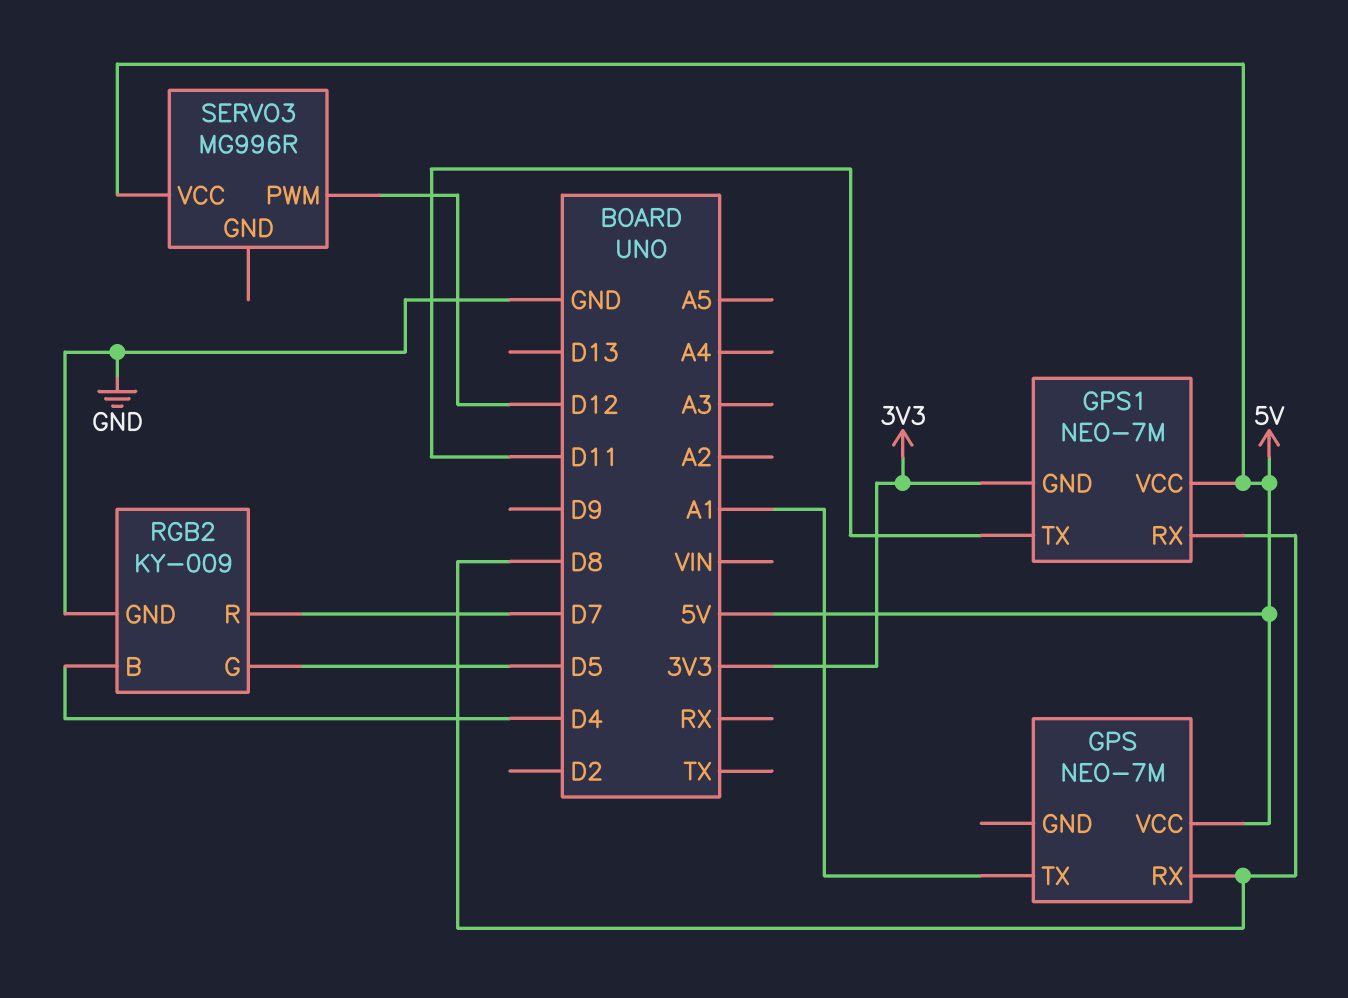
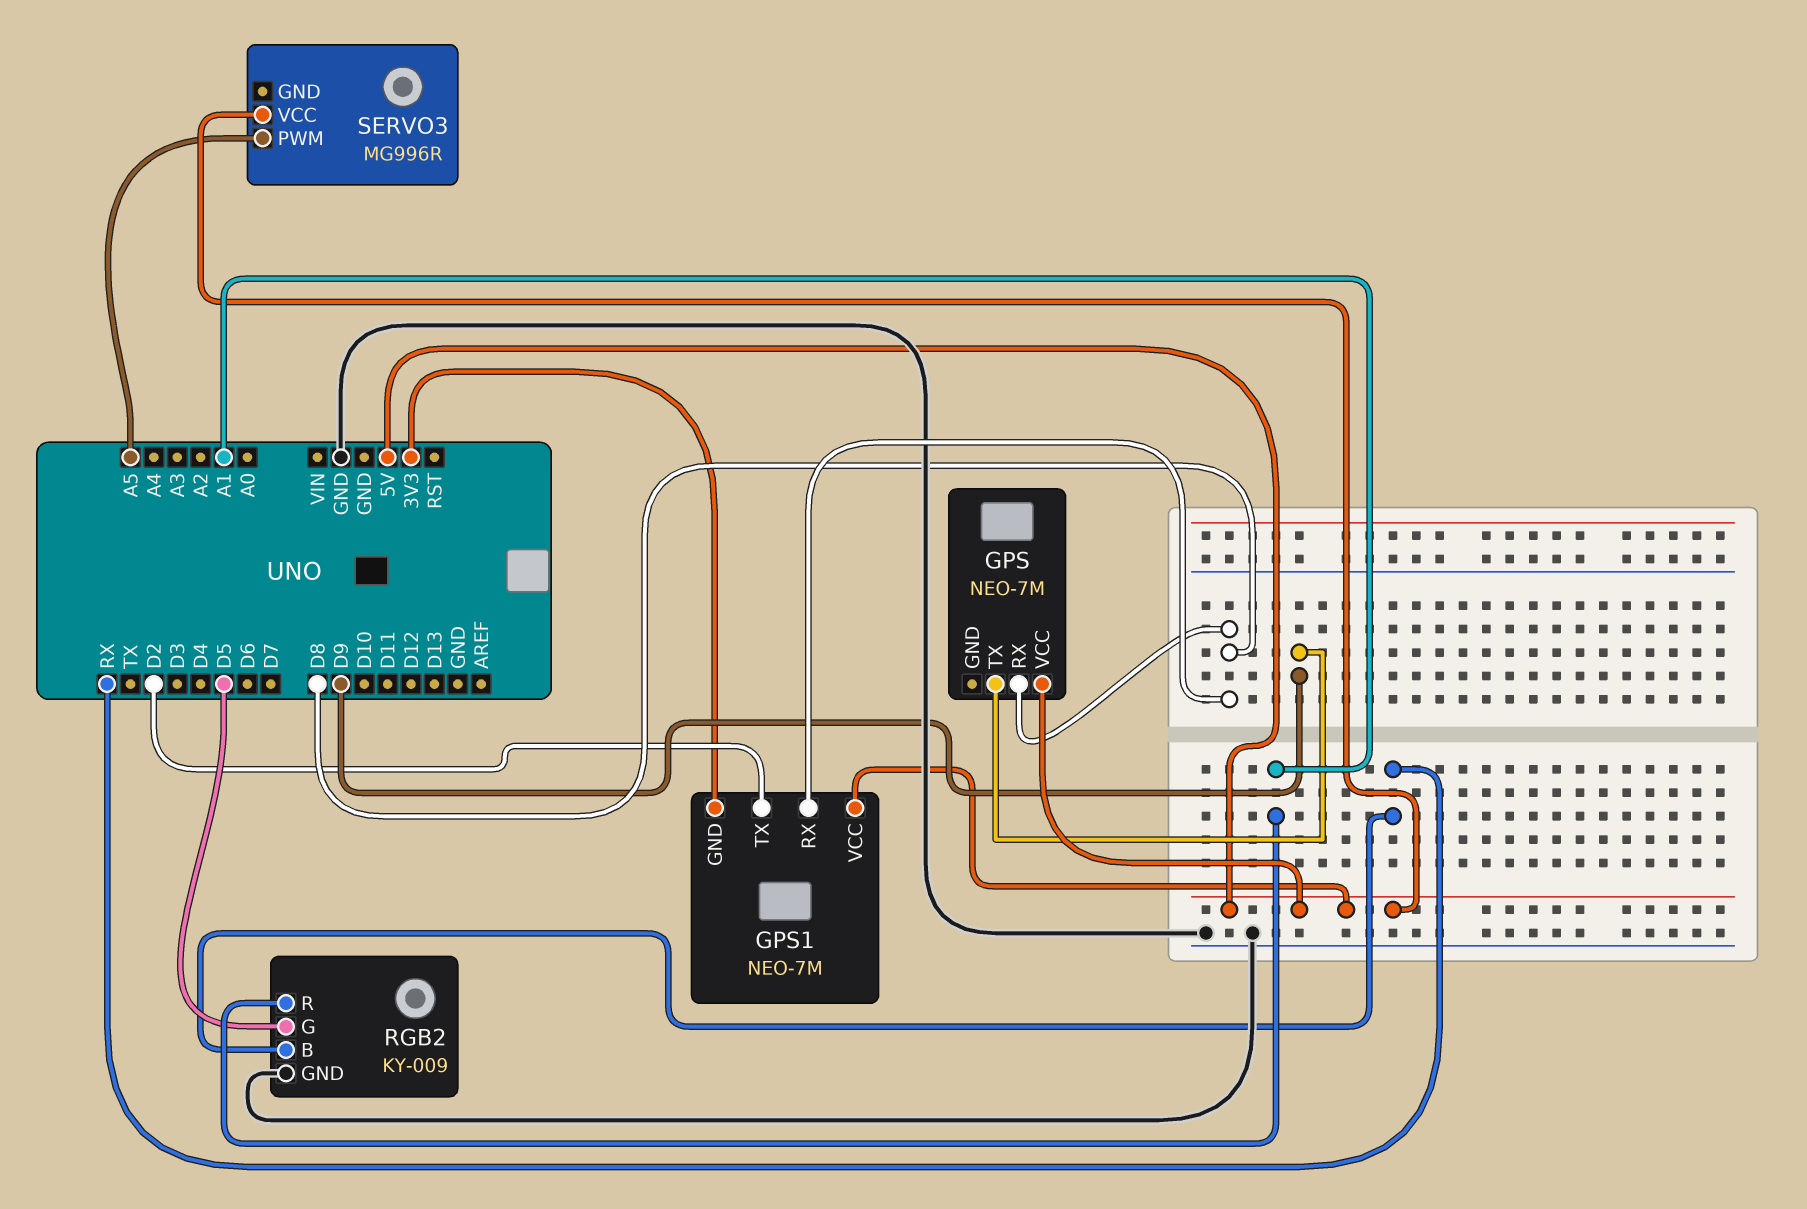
GPS pin TX: A1 -> D9
GPS1 pin TX: D11 -> D2
RGB2 pin B: D4 -> RX
RGB2 pin R: D7 -> A1
SERVO3 pin PWM: D12 -> A5

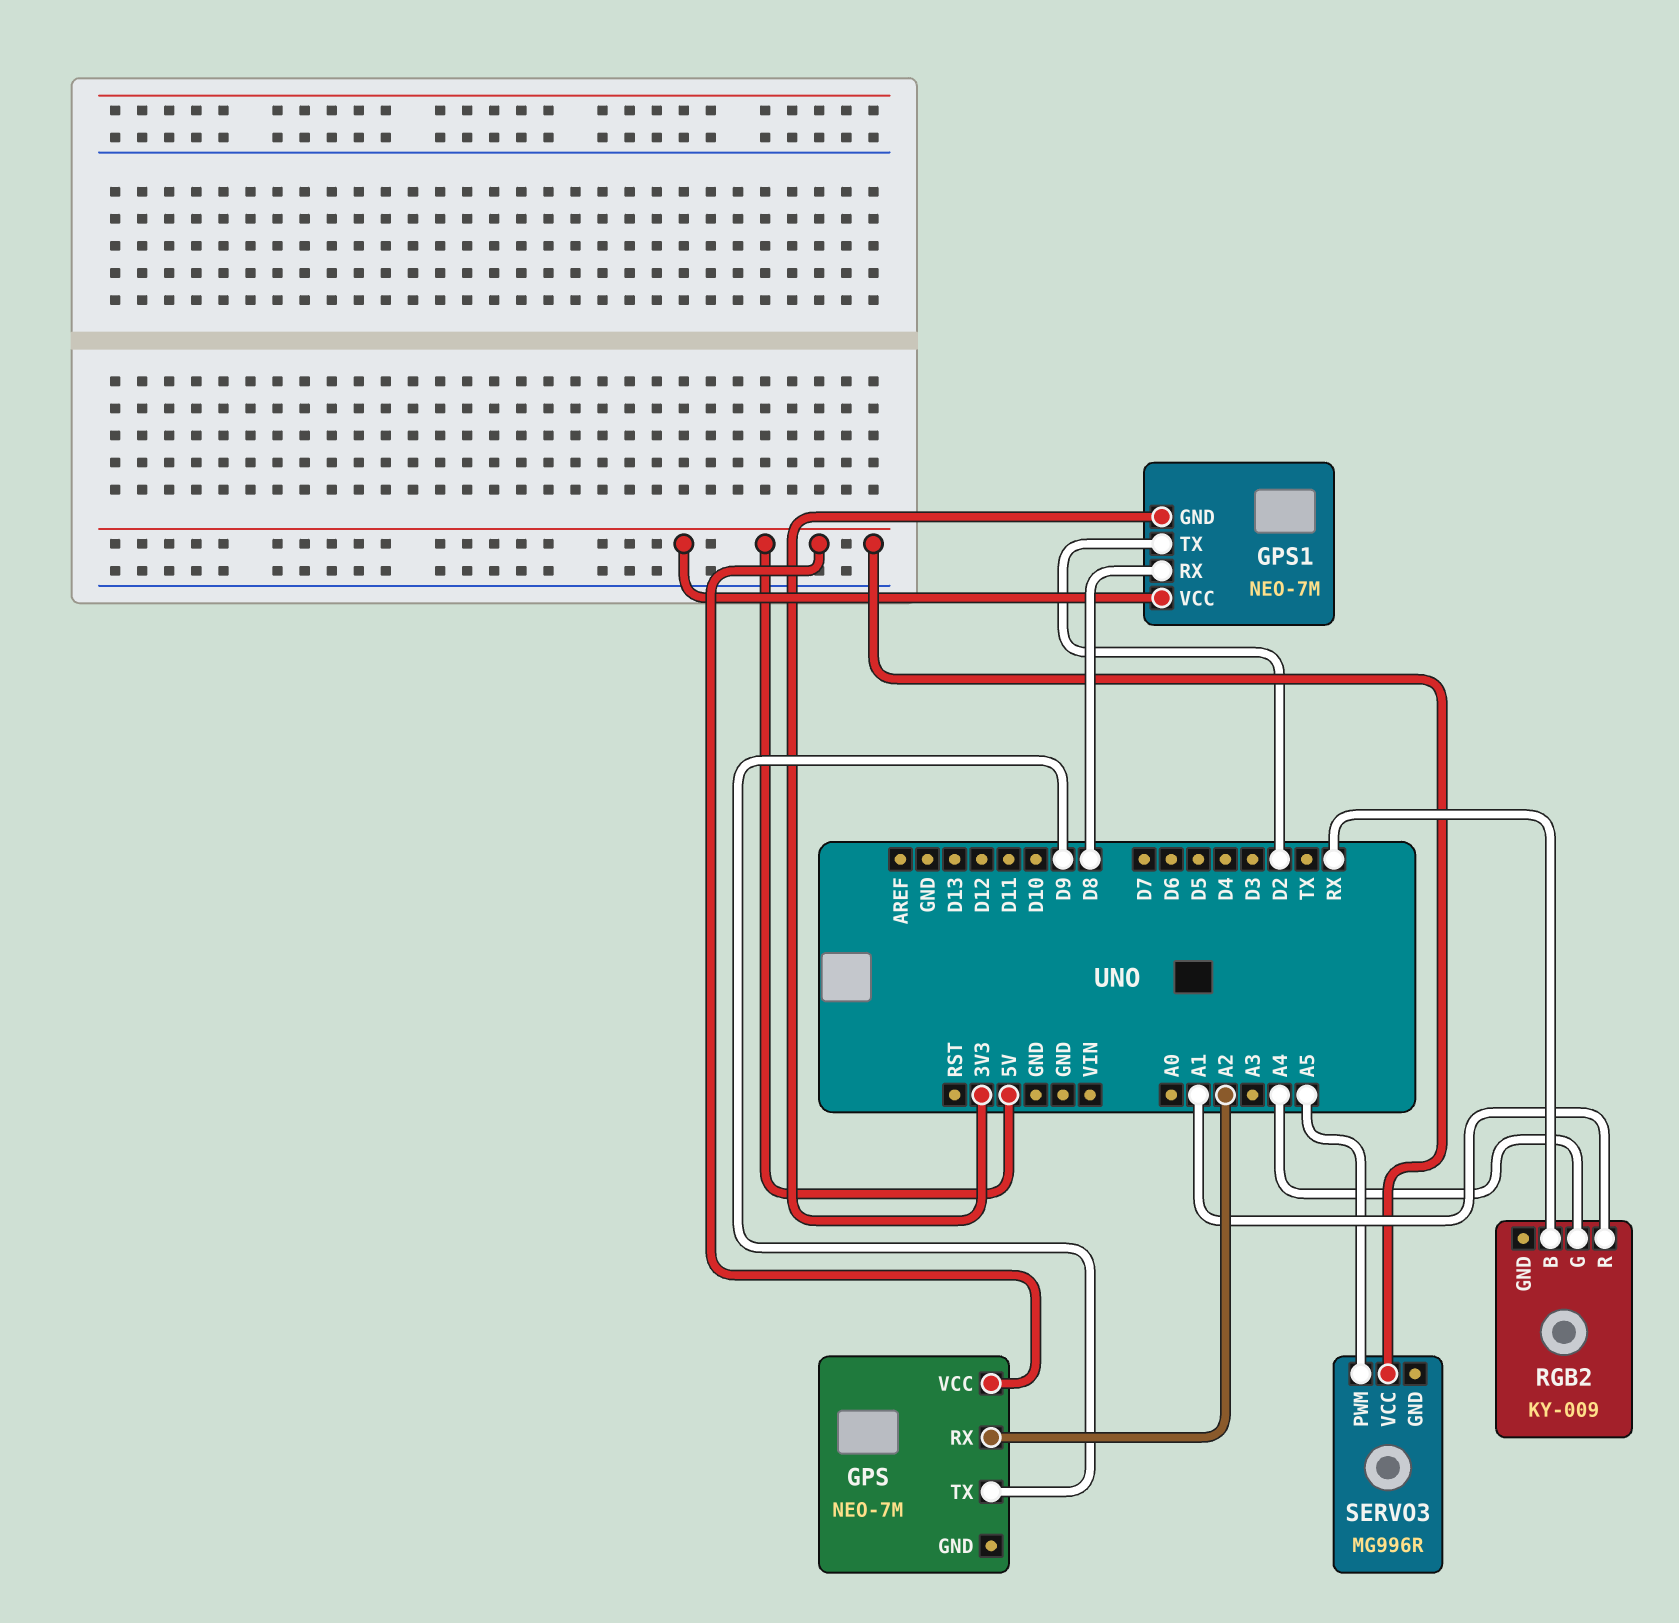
GPS pin RX: D8 -> A2
RGB2 pin G: D5 -> A4
RGB2 pin GND: GND -> none

